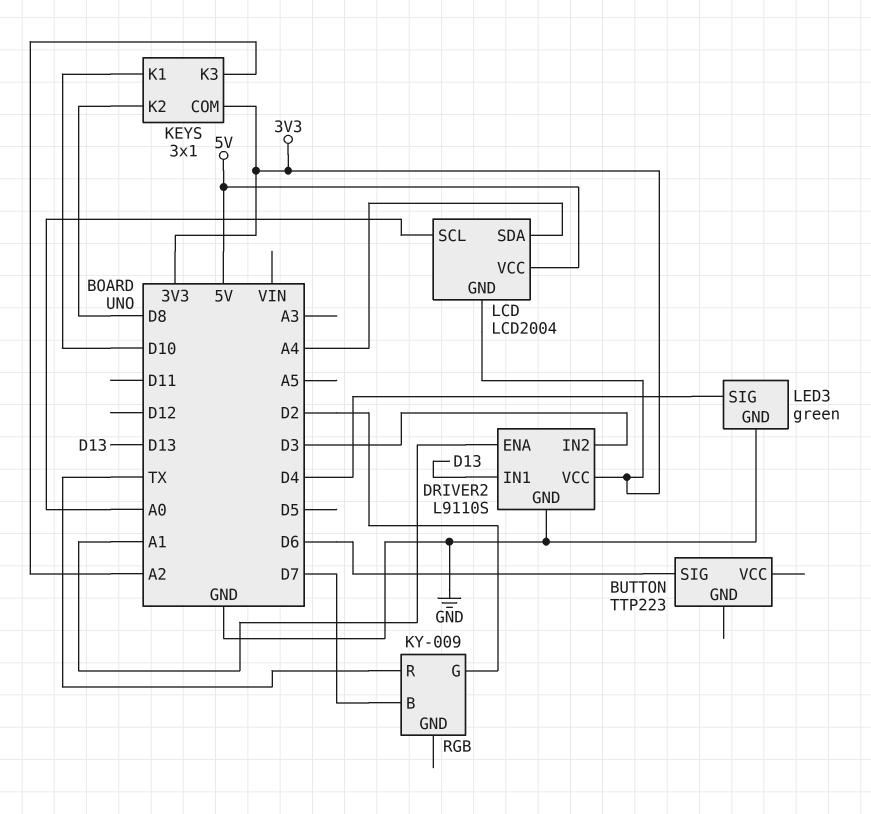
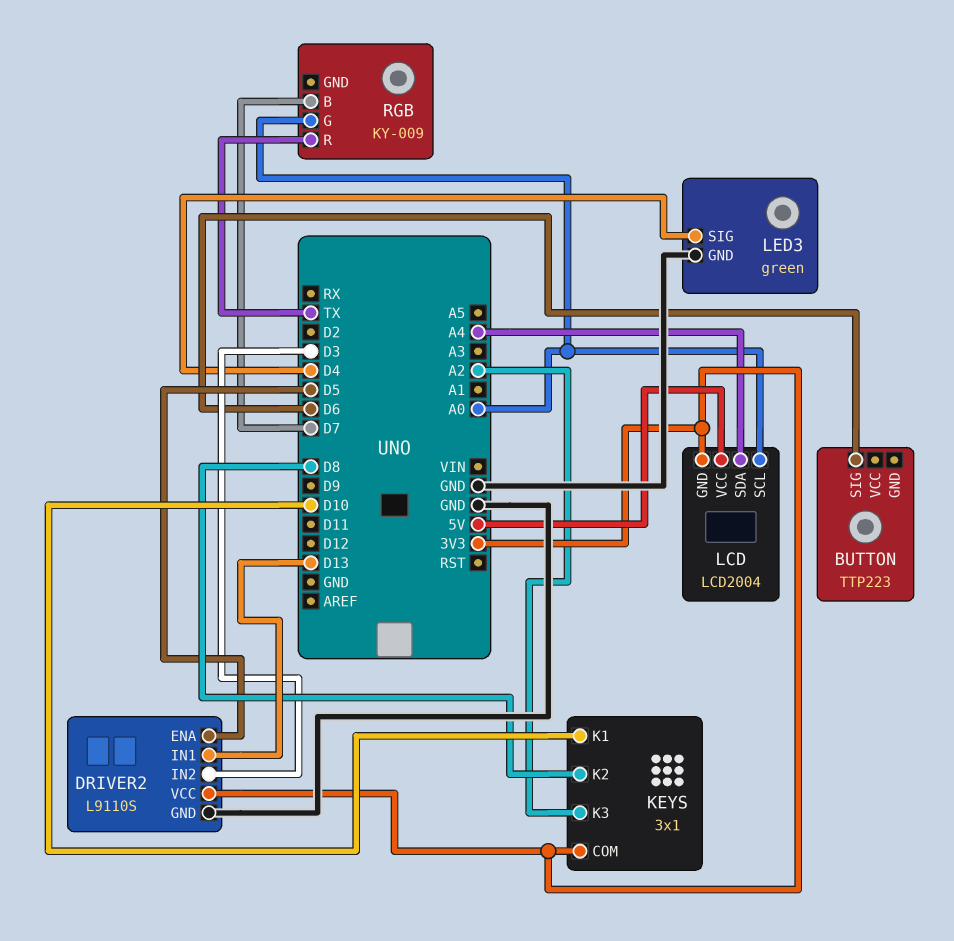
DRIVER2 pin ENA: A1 -> D5
RGB pin G: D2 -> A0

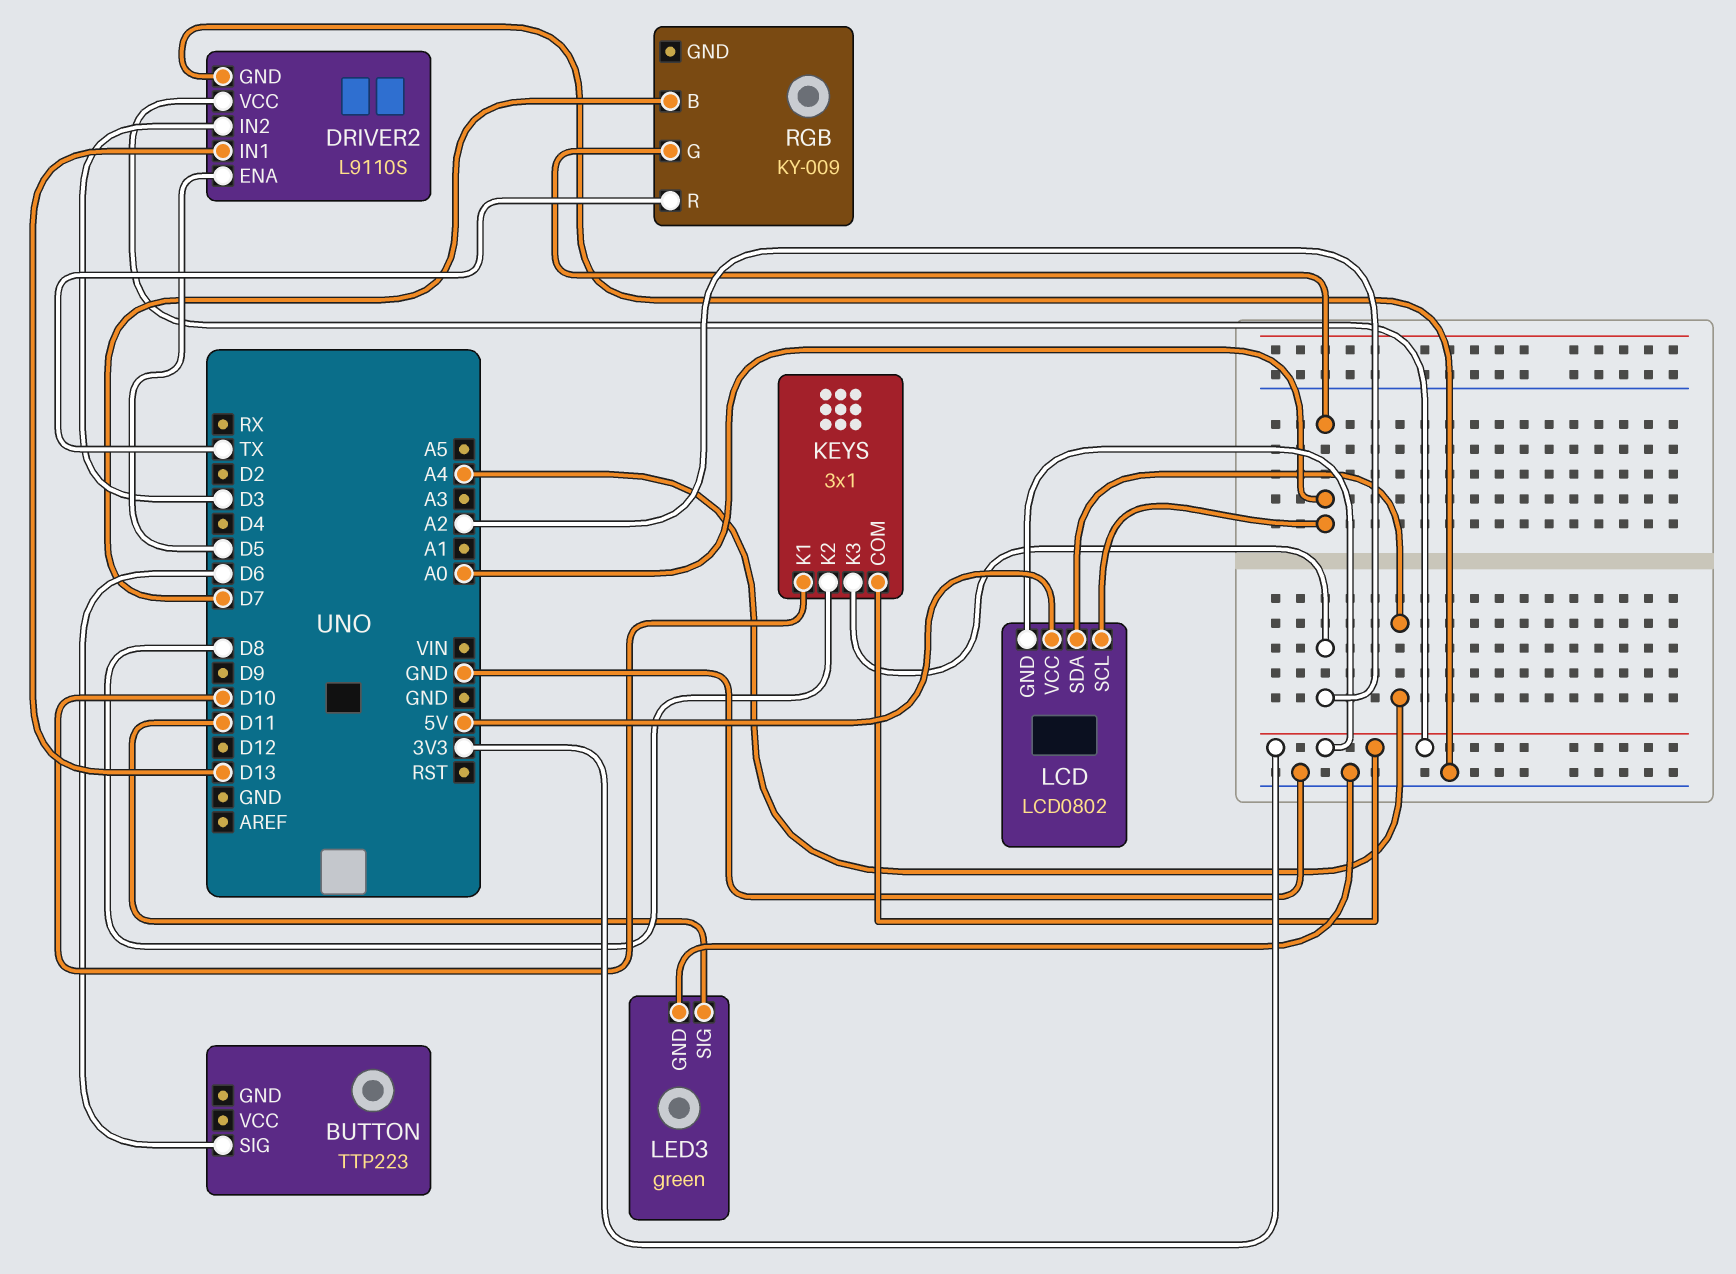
LCD: LCD2004 -> LCD0802
LED3 pin SIG: D4 -> D11

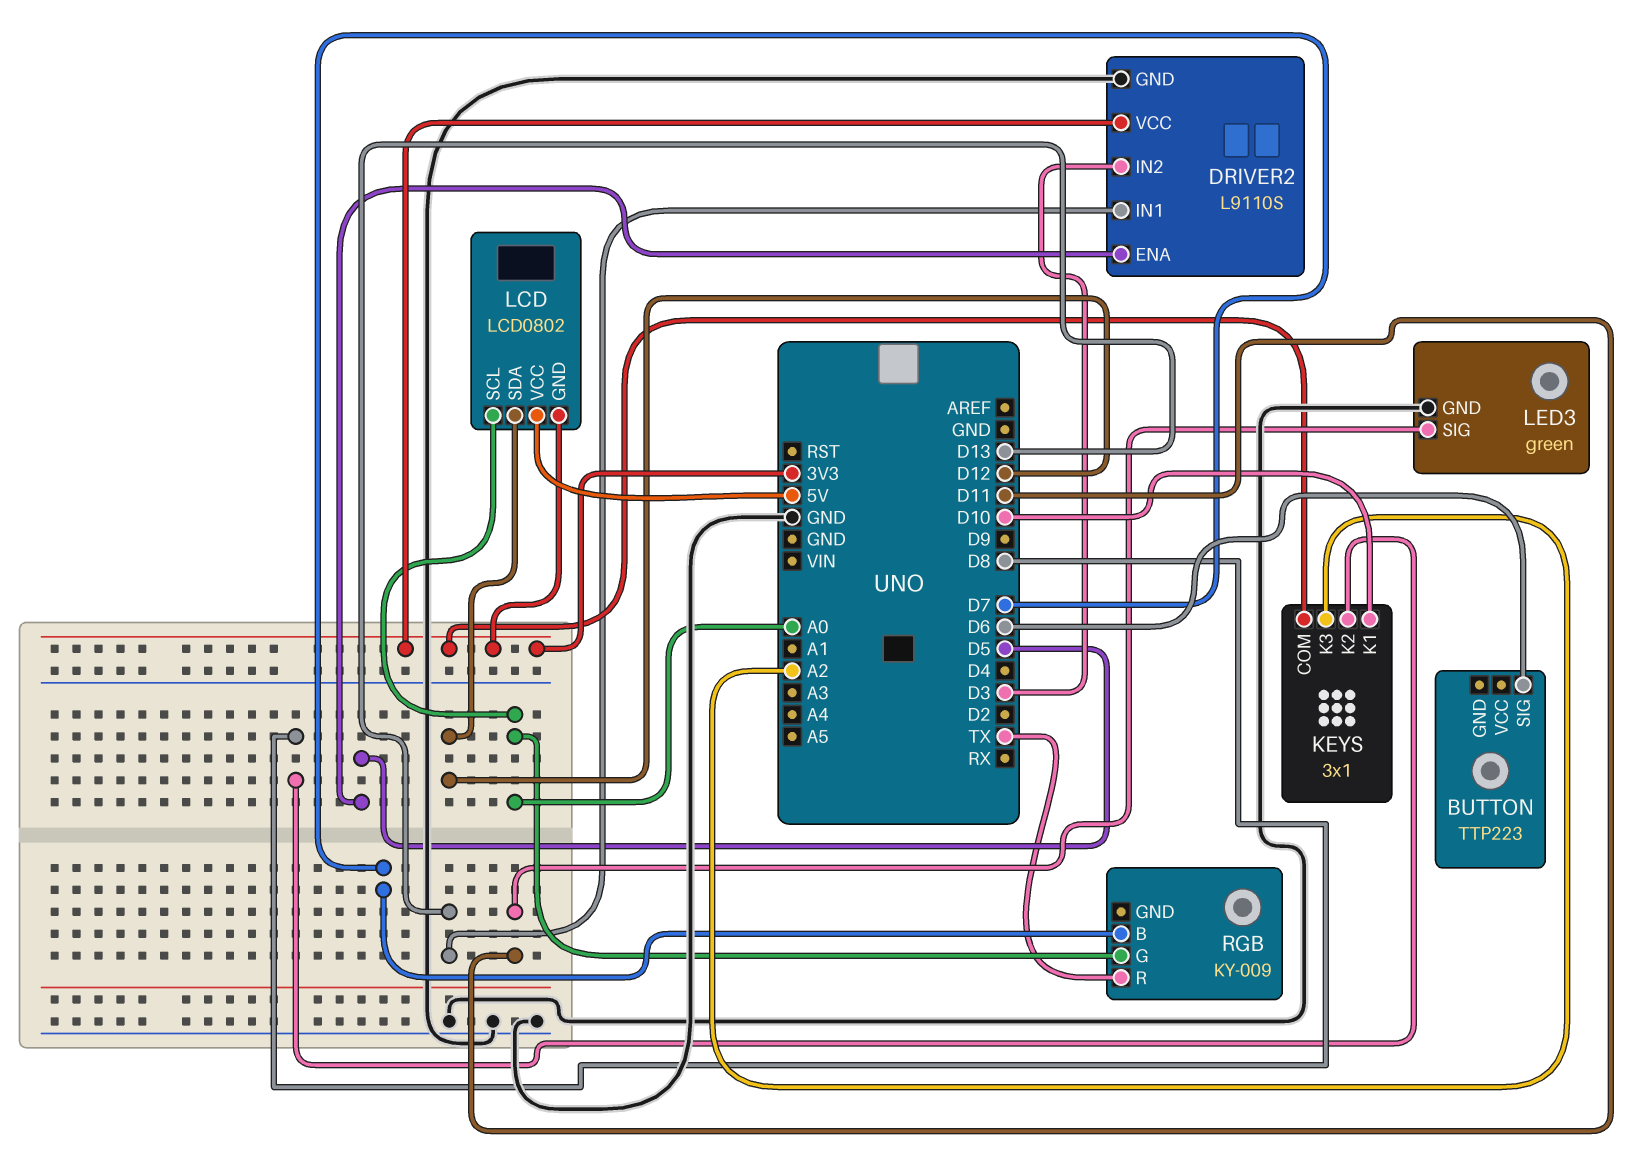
LCD pin SDA: A4 -> D12

